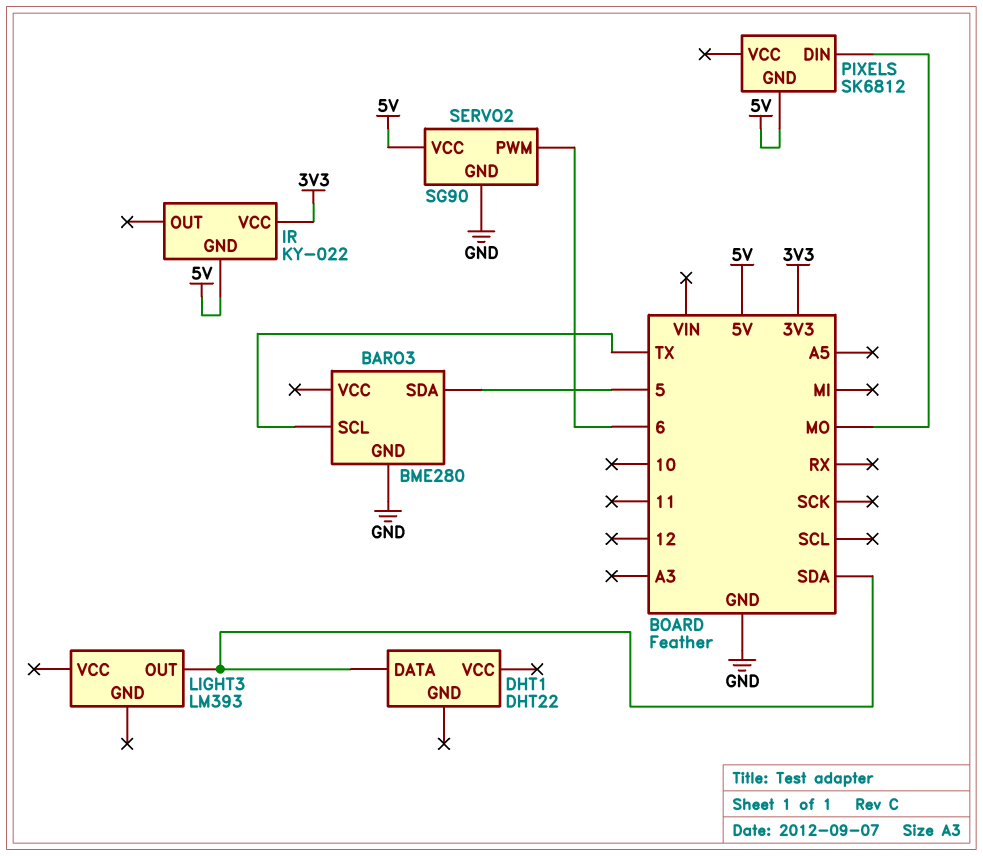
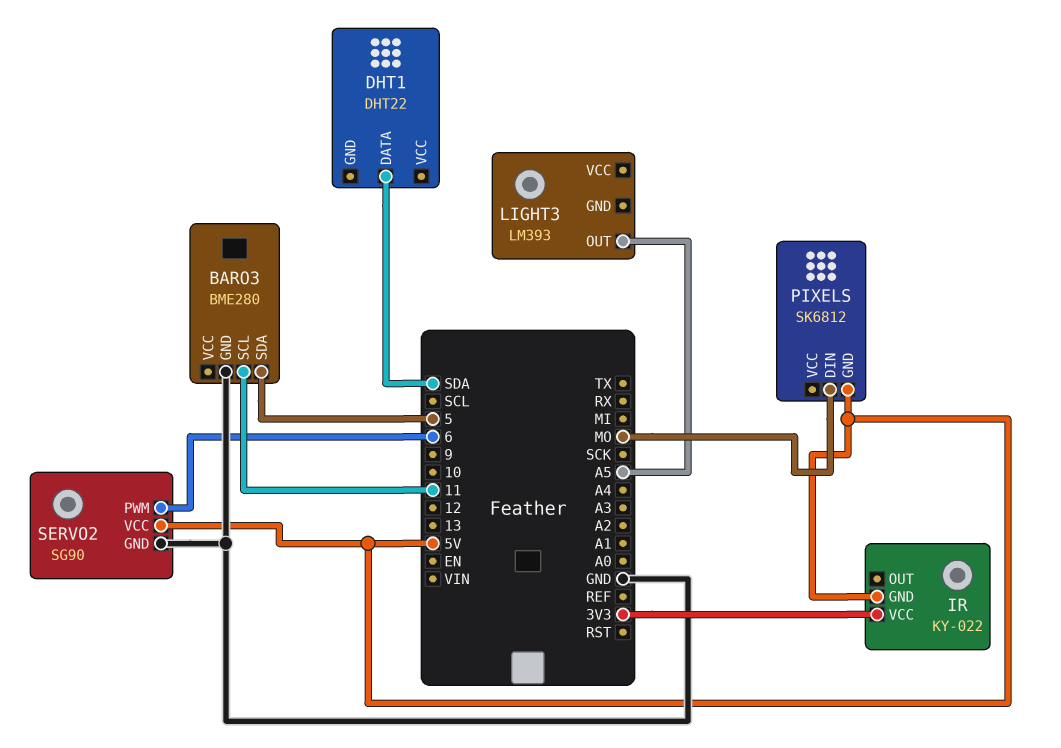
BARO3 pin SCL: TX -> 11
LIGHT3 pin OUT: SDA -> A5

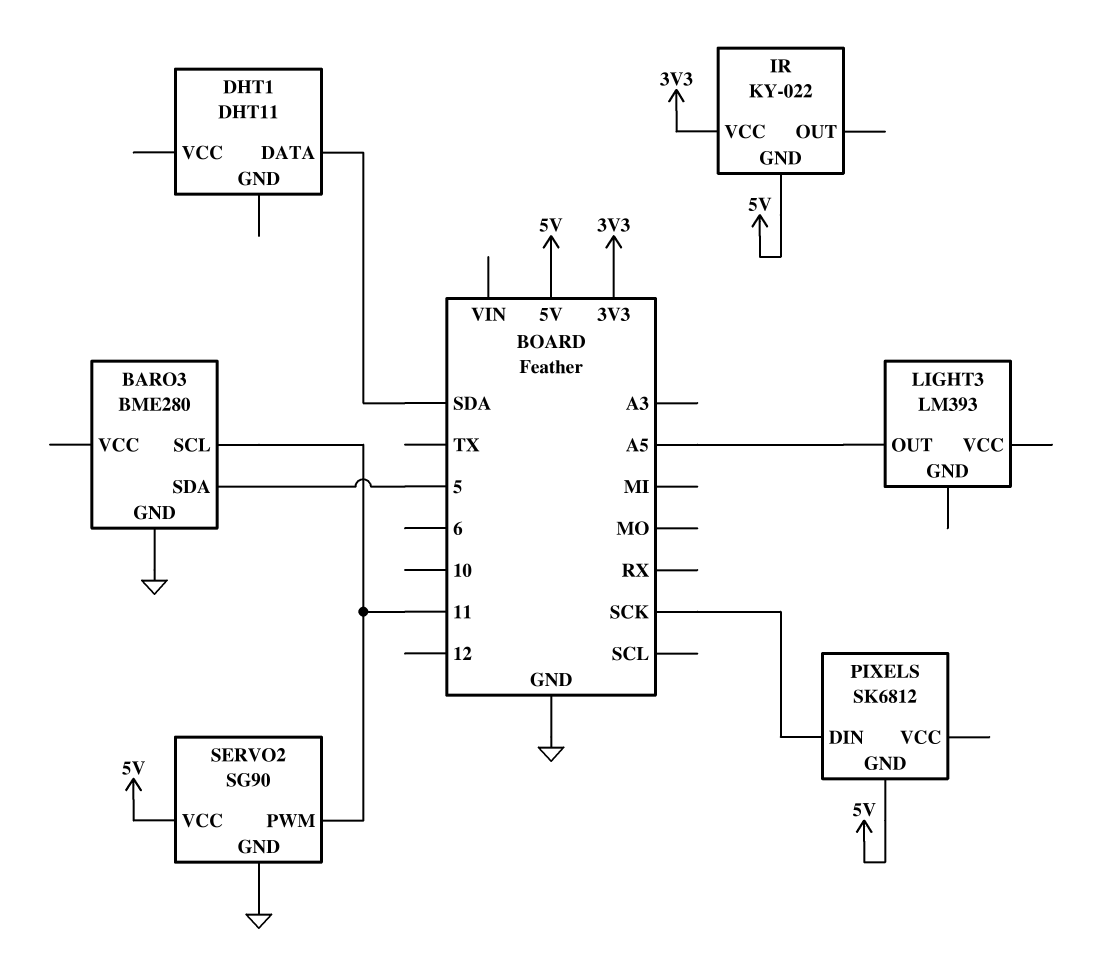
DHT1: DHT22 -> DHT11
PIXELS pin DIN: MO -> SCK
SERVO2 pin PWM: 6 -> 11

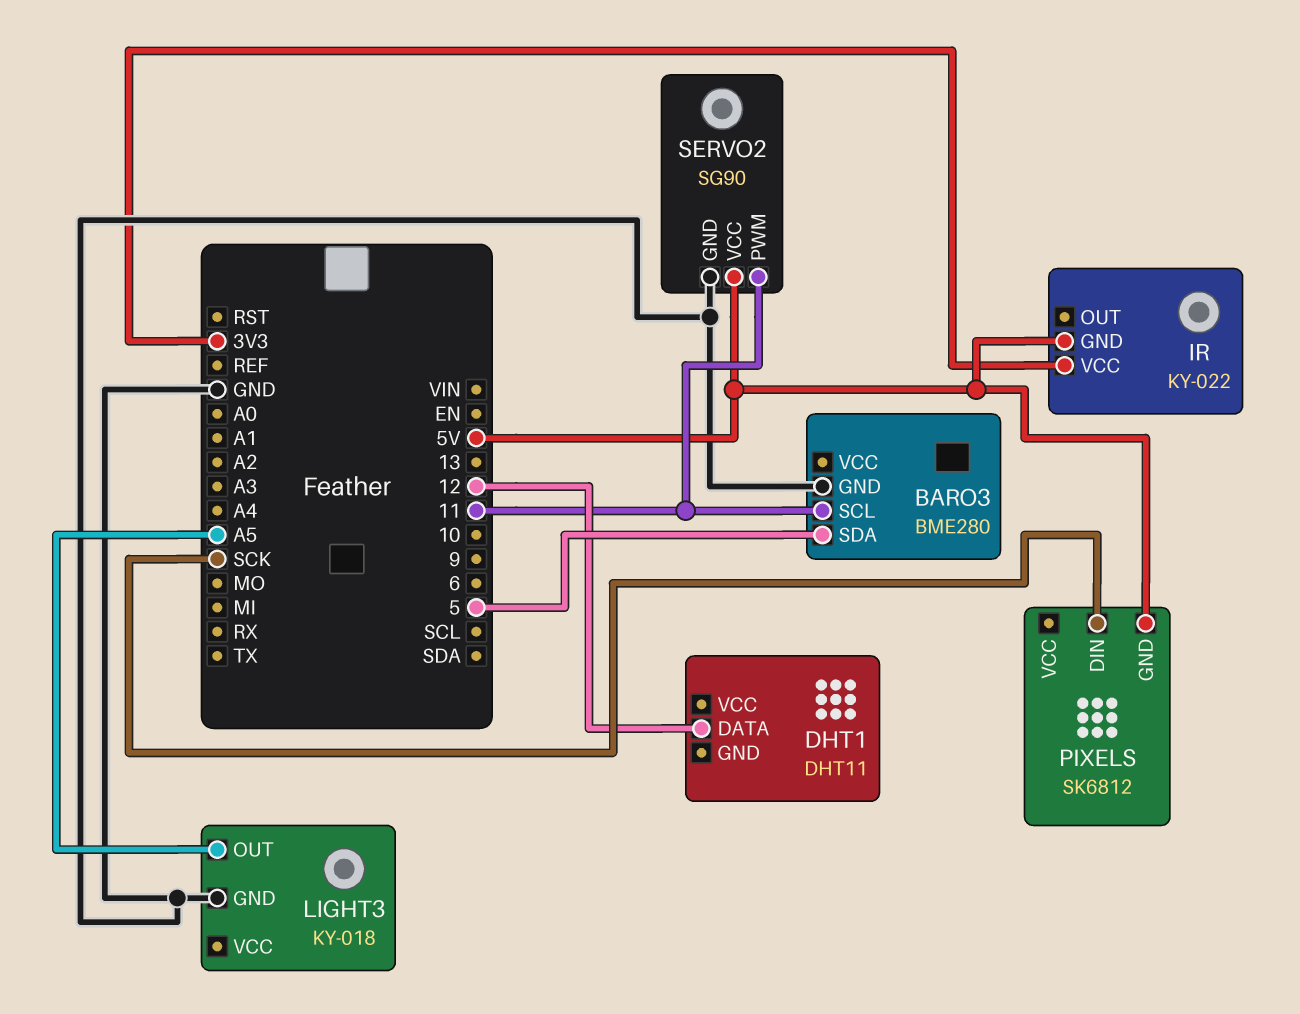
DHT1 pin DATA: SDA -> 12
LIGHT3: LM393 -> KY-018
LIGHT3 pin GND: none -> GND

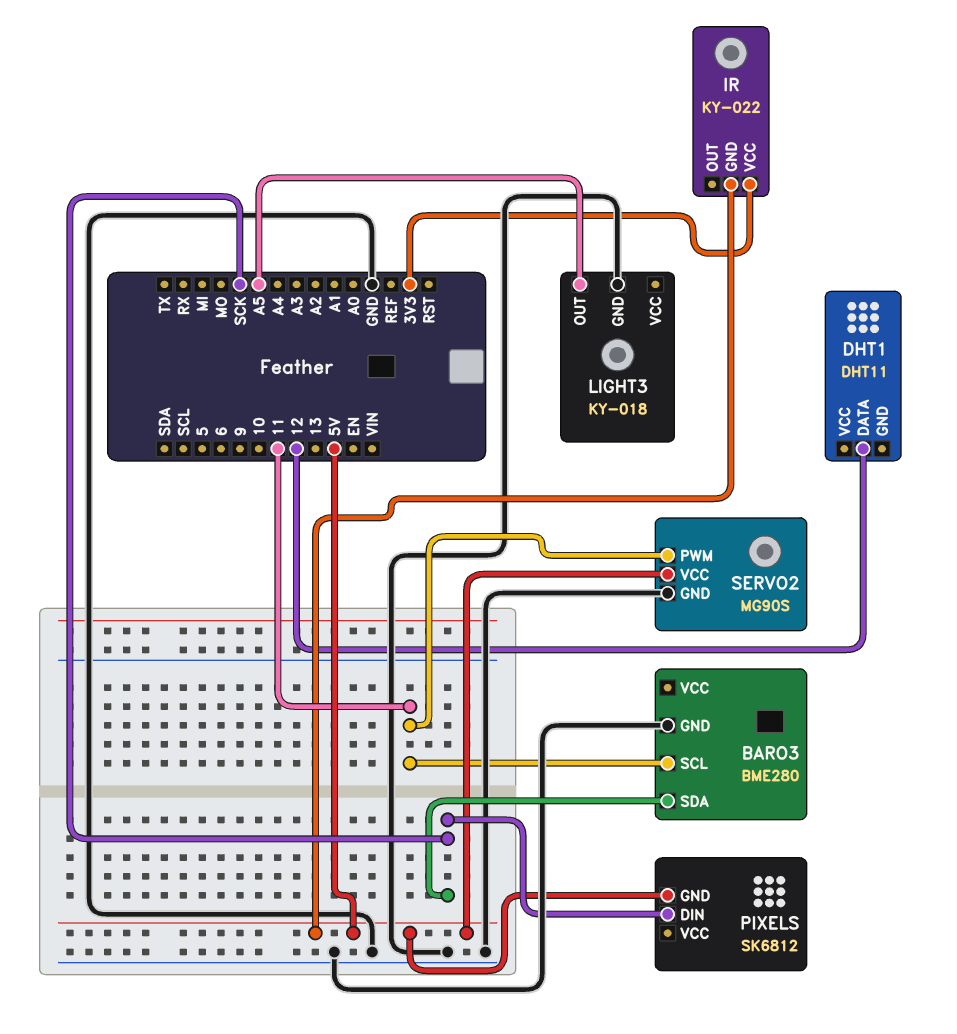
BARO3 pin SDA: 5 -> SCK
SERVO2: SG90 -> MG90S

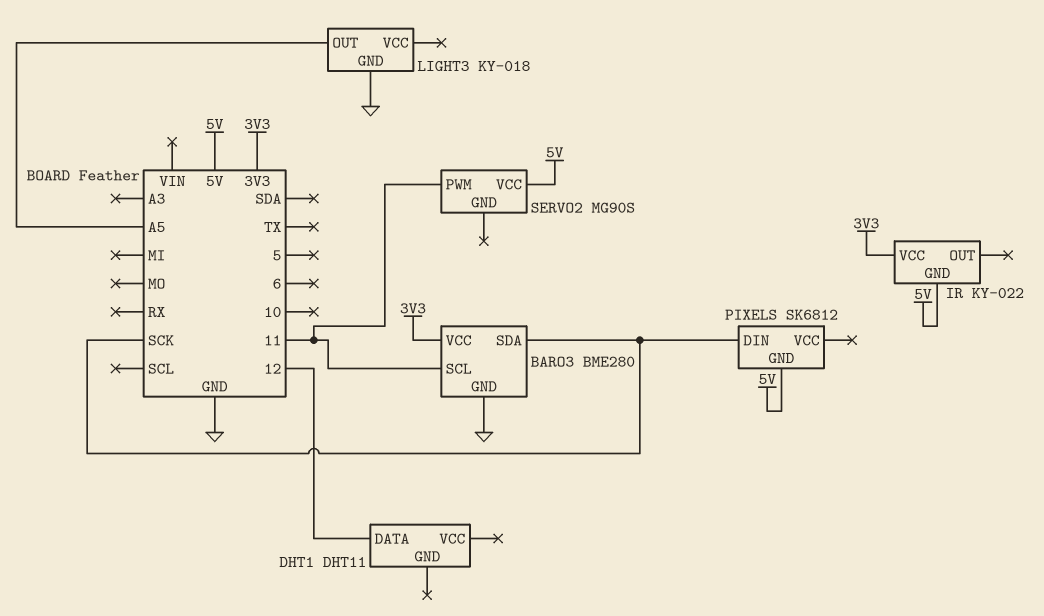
BARO3 pin VCC: none -> 3V3
SERVO2 pin GND: GND -> none

